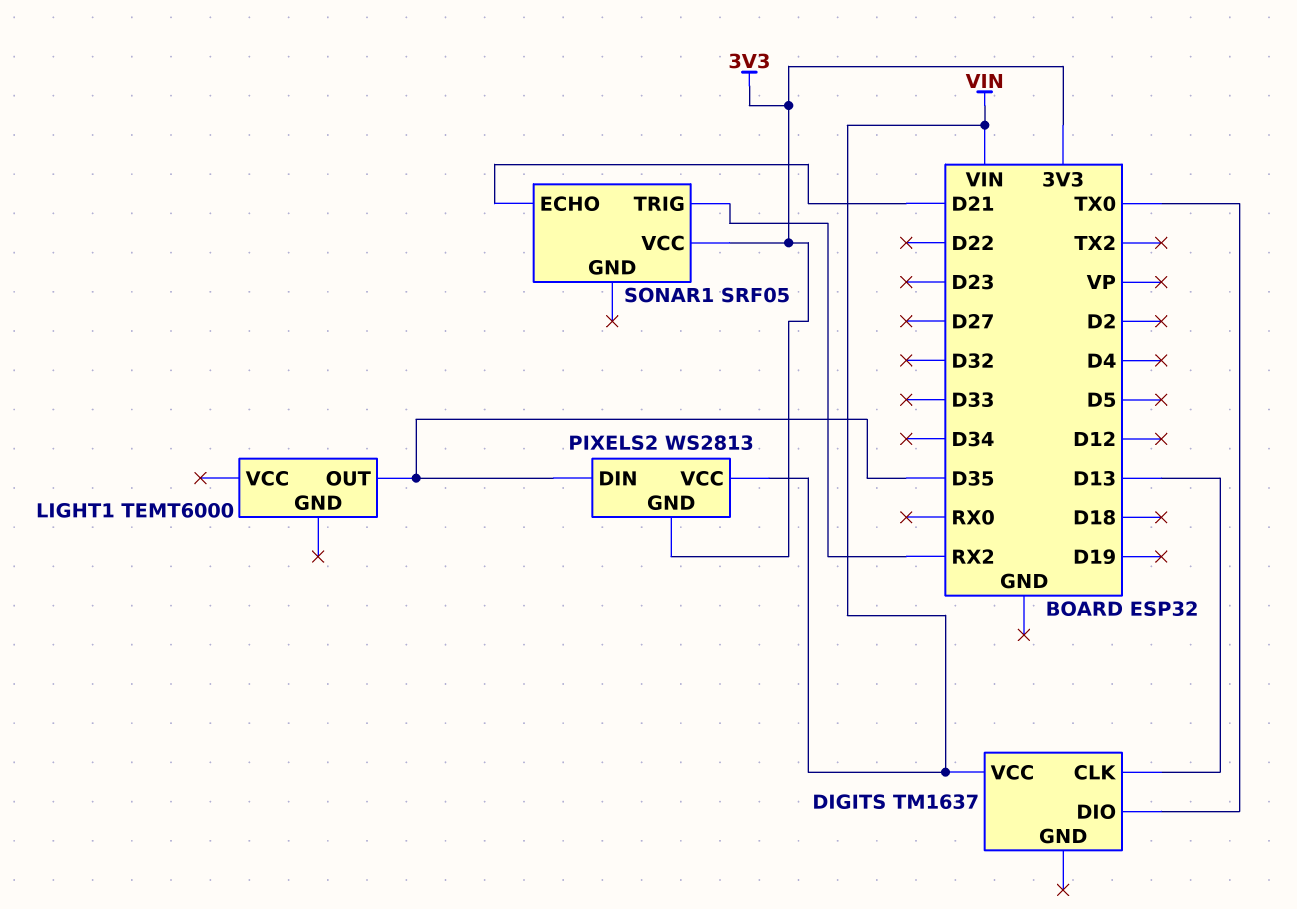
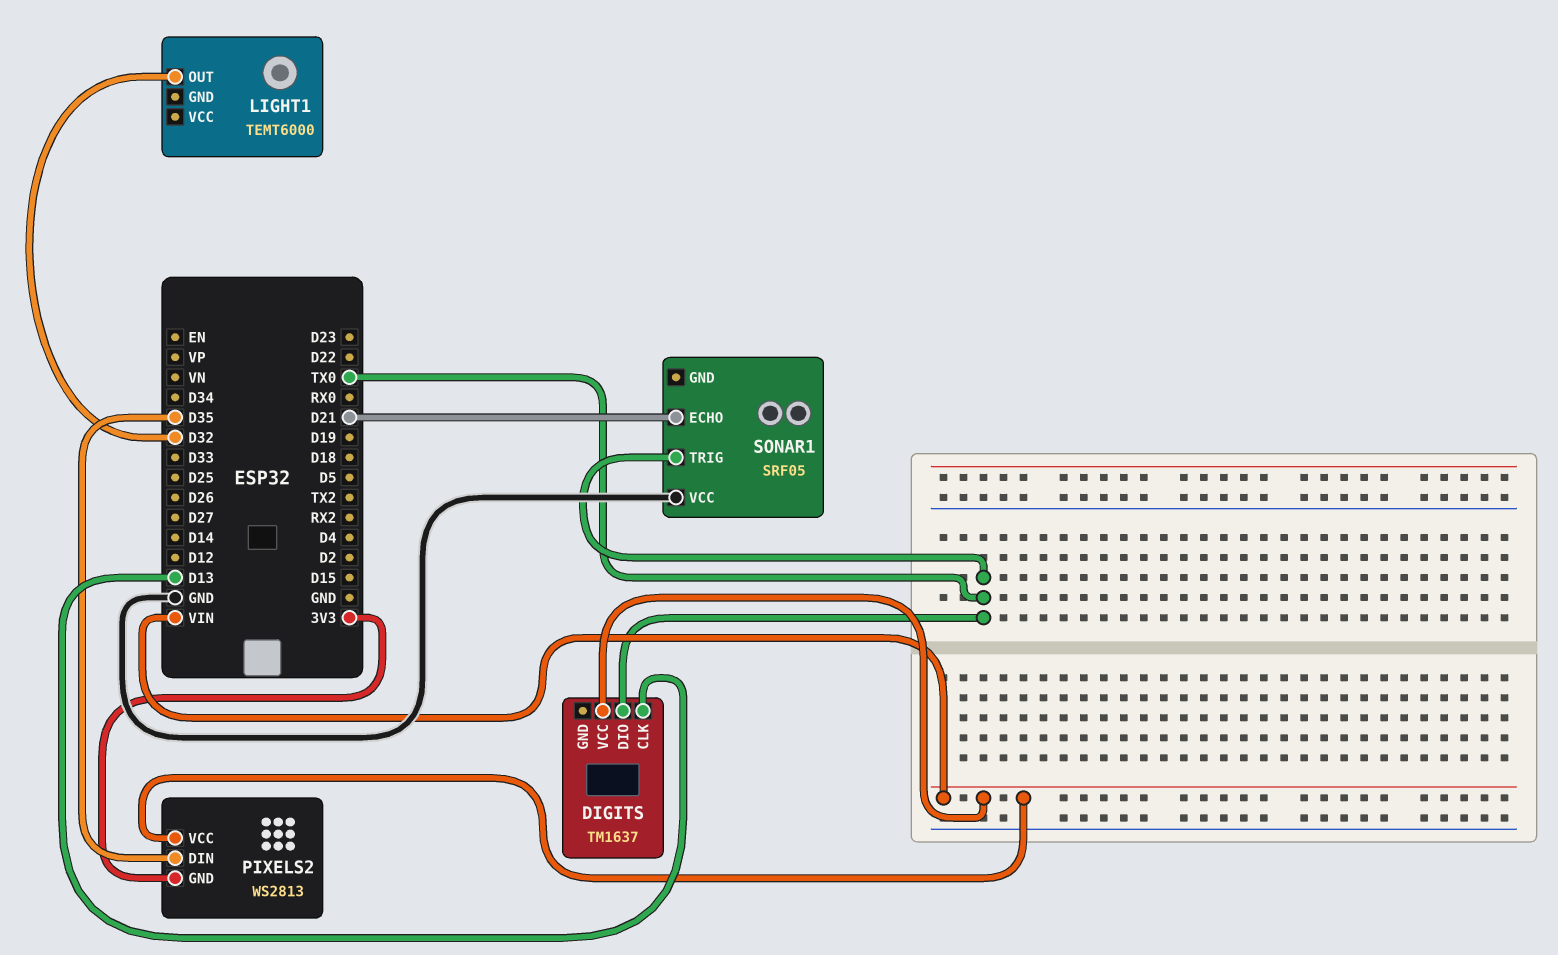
LIGHT1 pin OUT: D35 -> D32
SONAR1 pin TRIG: RX2 -> TX0
SONAR1 pin VCC: 3V3 -> GND

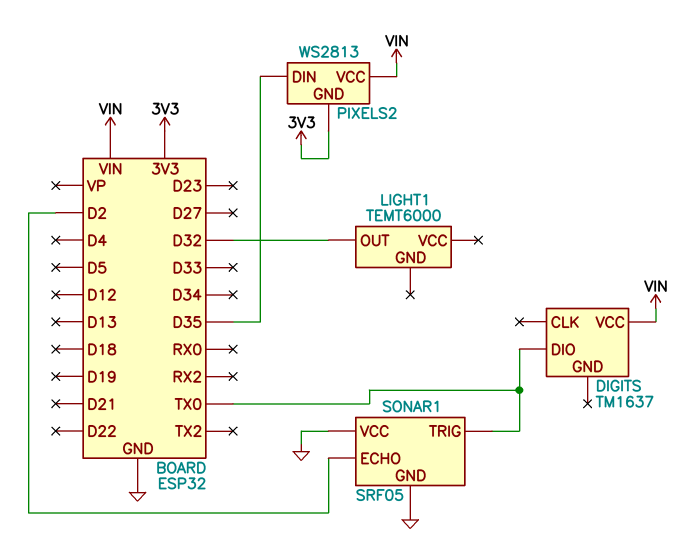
DIGITS pin CLK: D13 -> none
SONAR1 pin ECHO: D21 -> D2
SONAR1 pin GND: none -> GND

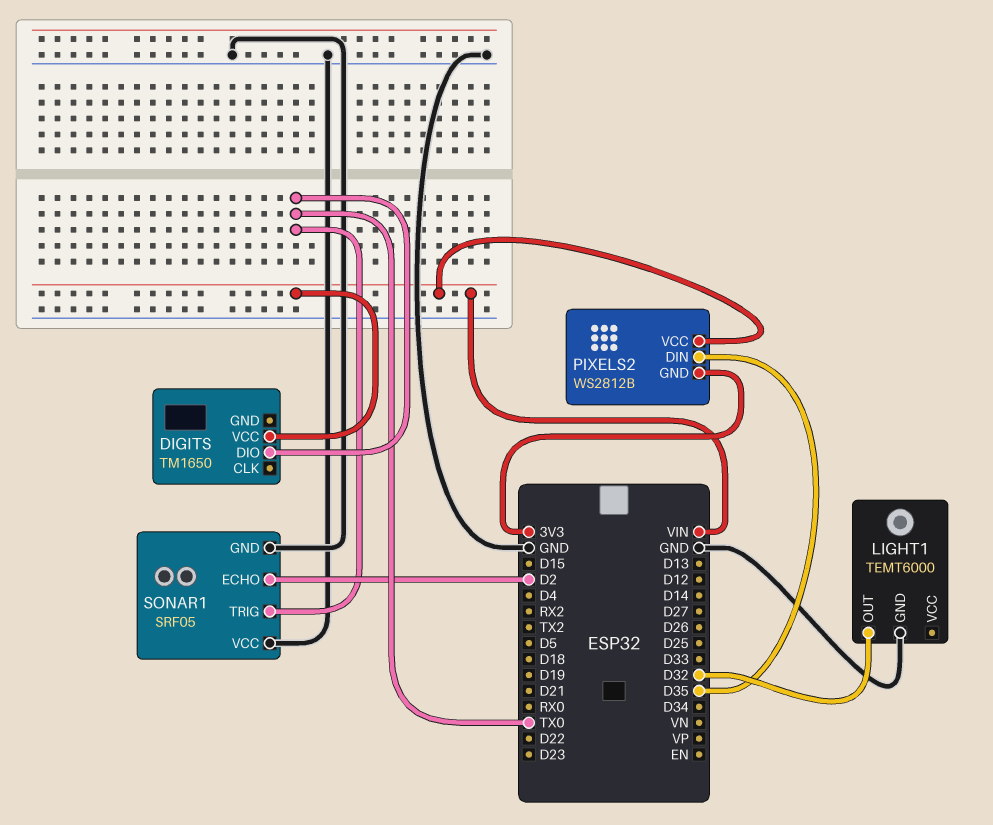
DIGITS: TM1637 -> TM1650
LIGHT1 pin GND: none -> GND
PIXELS2: WS2813 -> WS2812B

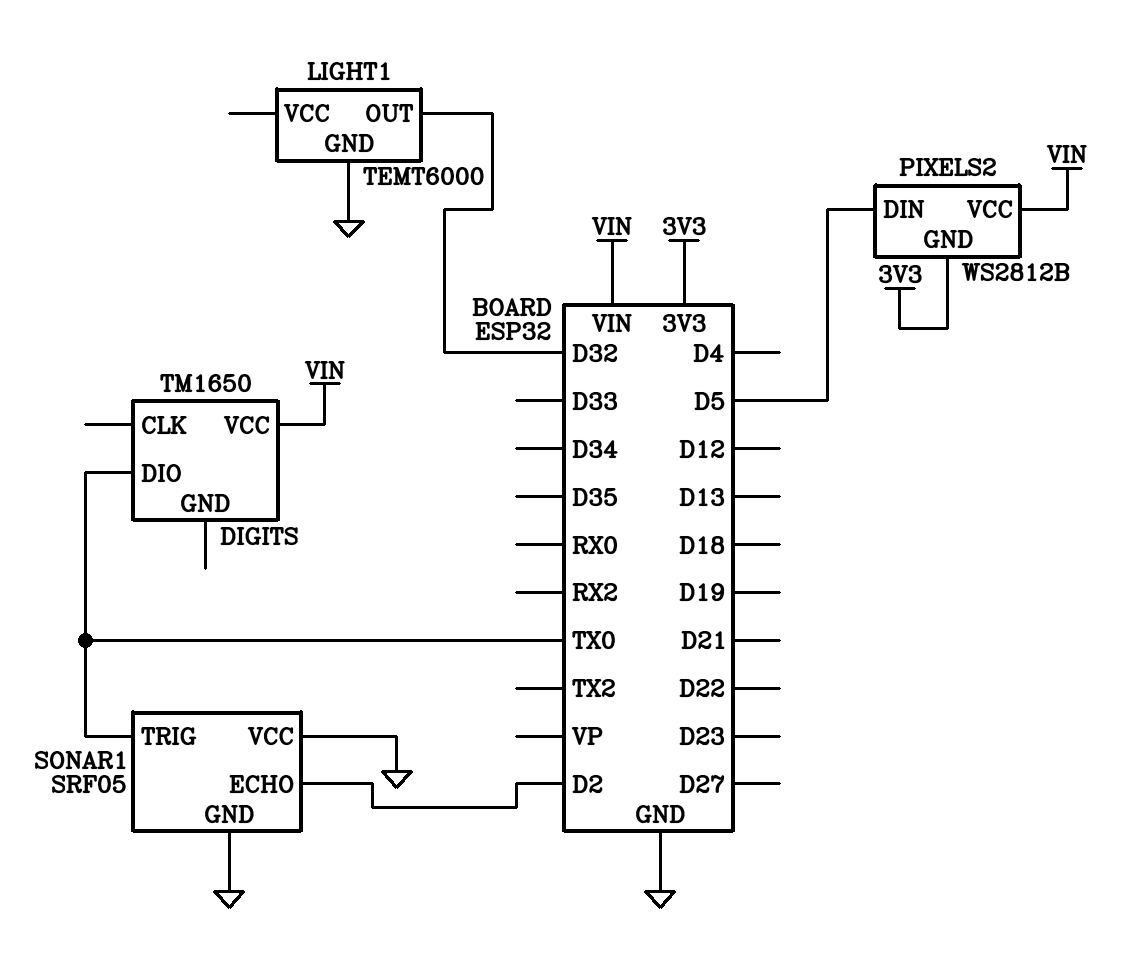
PIXELS2 pin DIN: D35 -> D5

